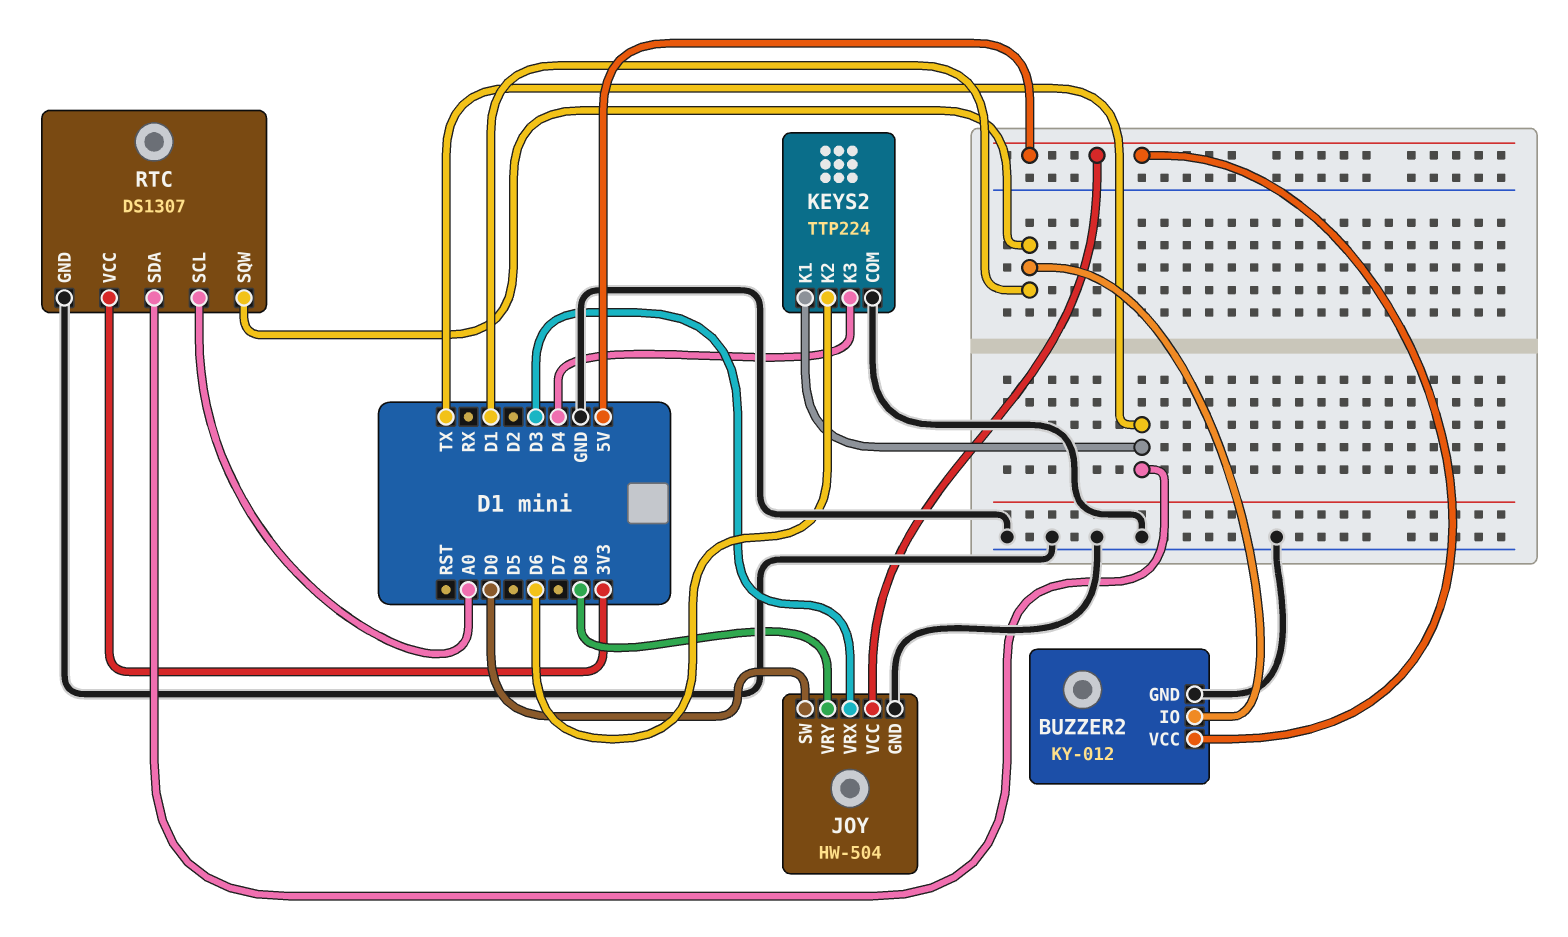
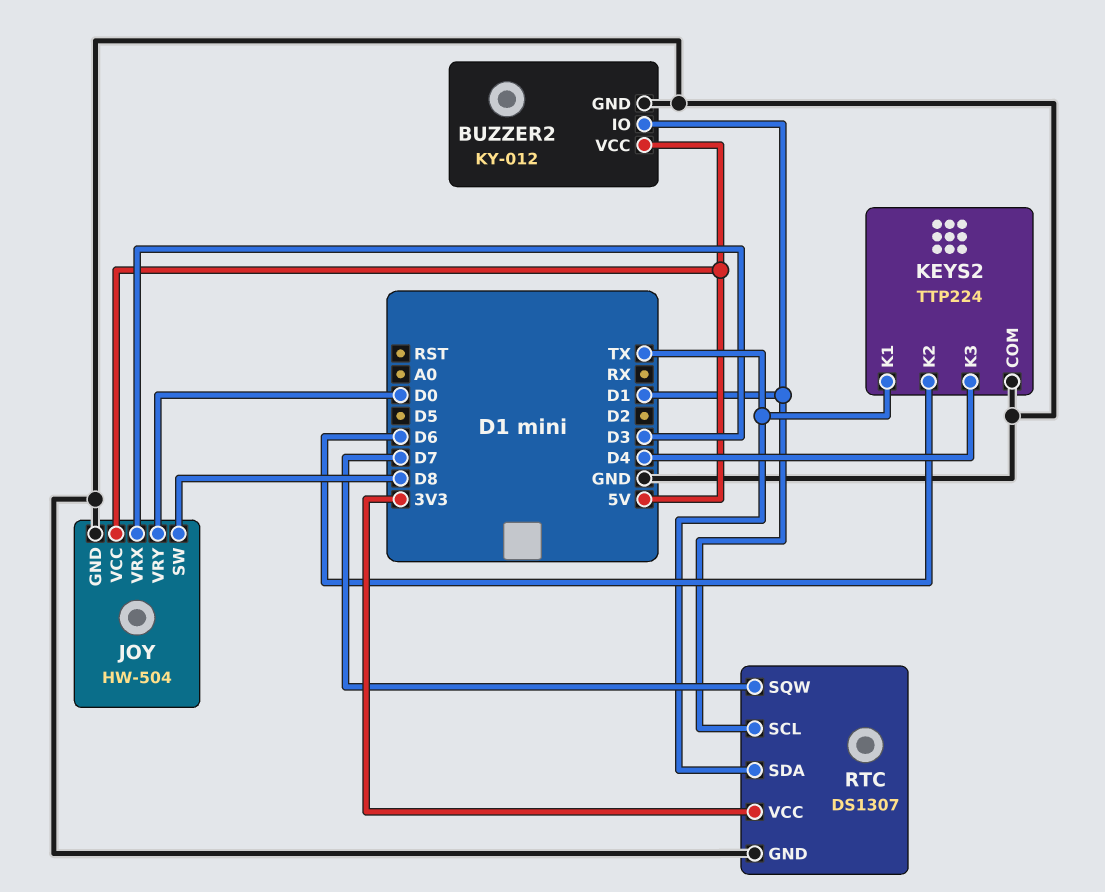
JOY pin SW: D0 -> D8
JOY pin VRY: D8 -> D0
RTC pin SCL: A0 -> D1
RTC pin SQW: D1 -> D7

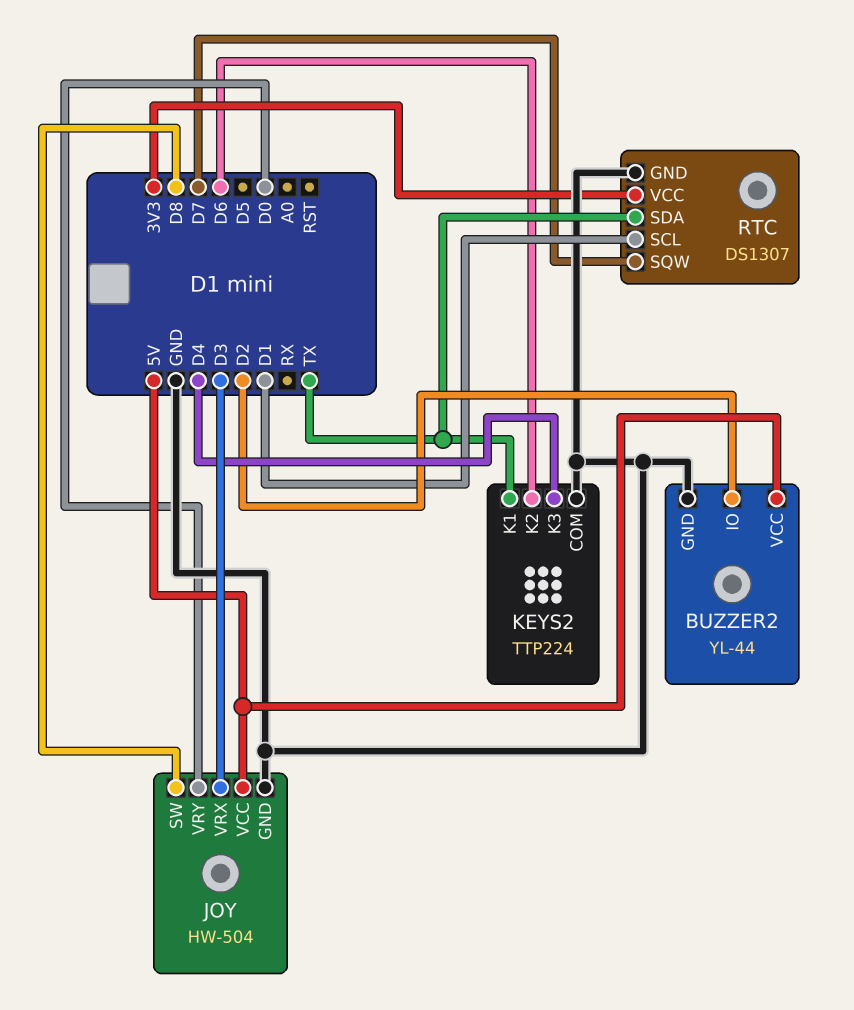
BUZZER2: KY-012 -> YL-44
BUZZER2 pin IO: D1 -> D2

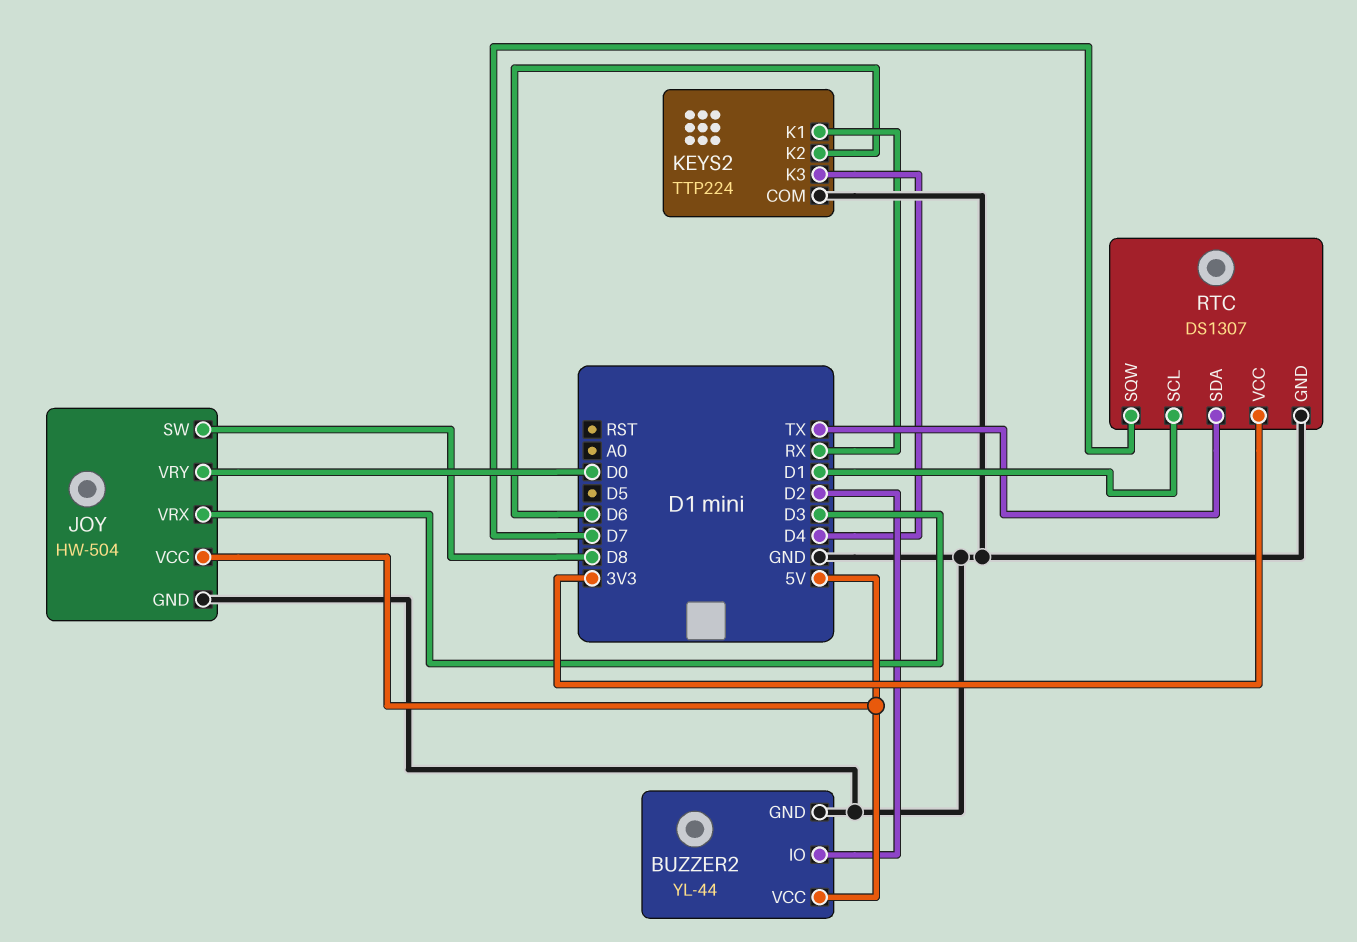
KEYS2 pin K1: TX -> RX

